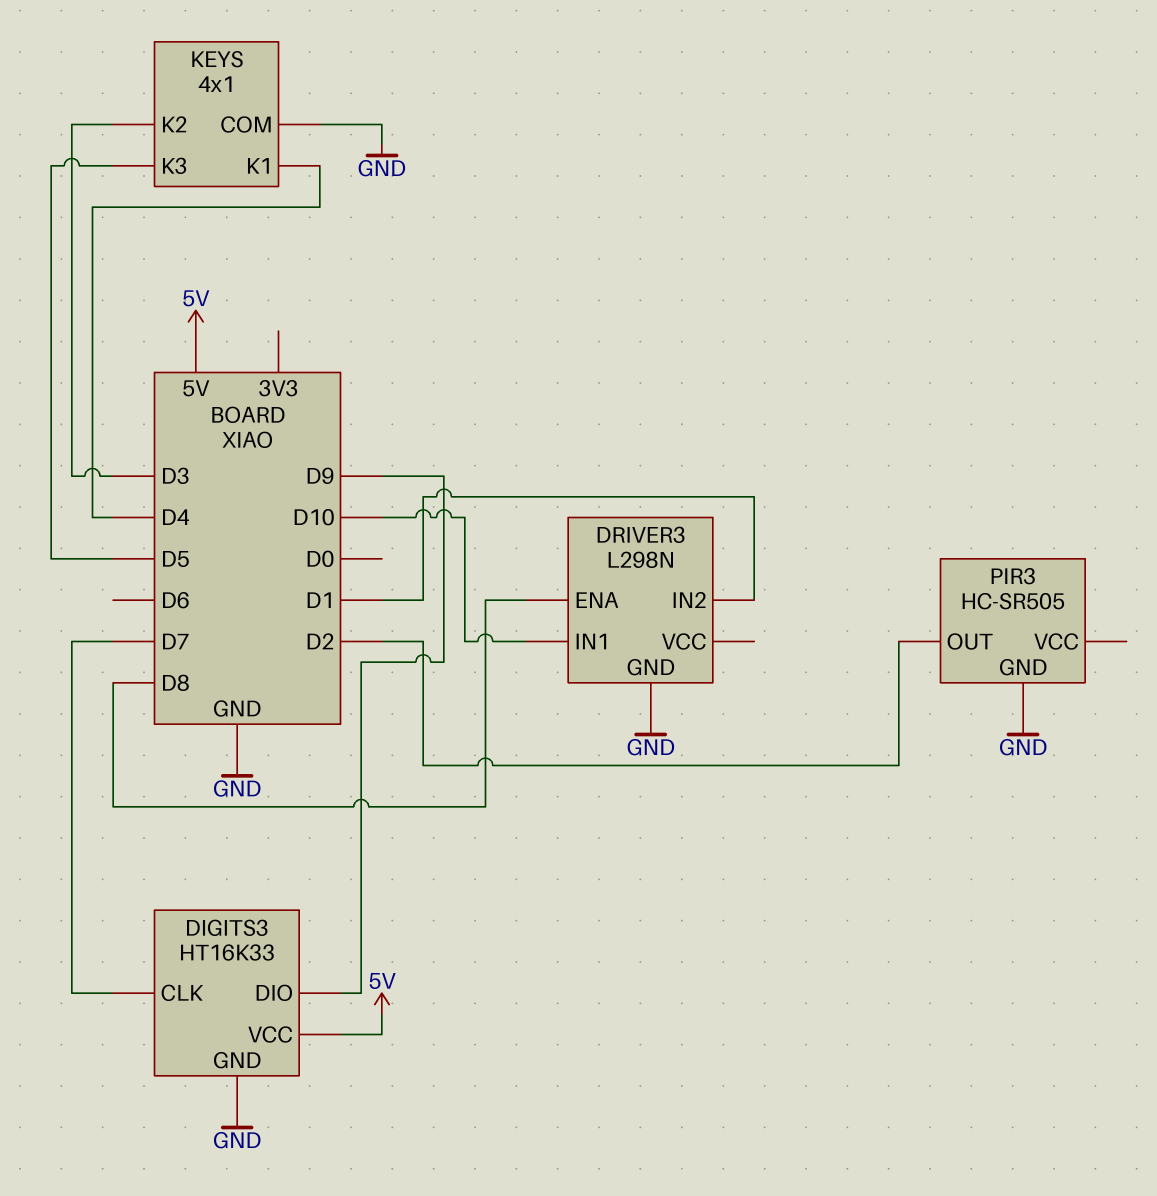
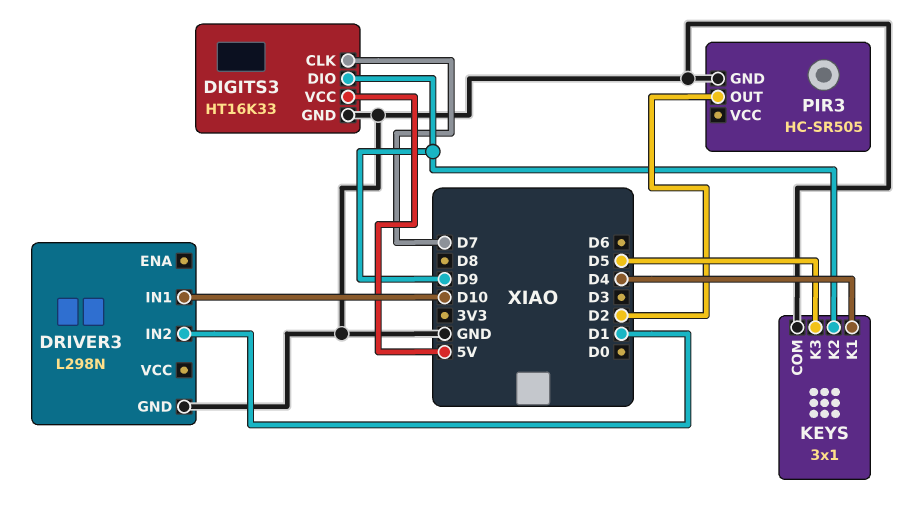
DRIVER3 pin ENA: D8 -> none
KEYS: 4x1 -> 3x1
KEYS pin K2: D3 -> D9

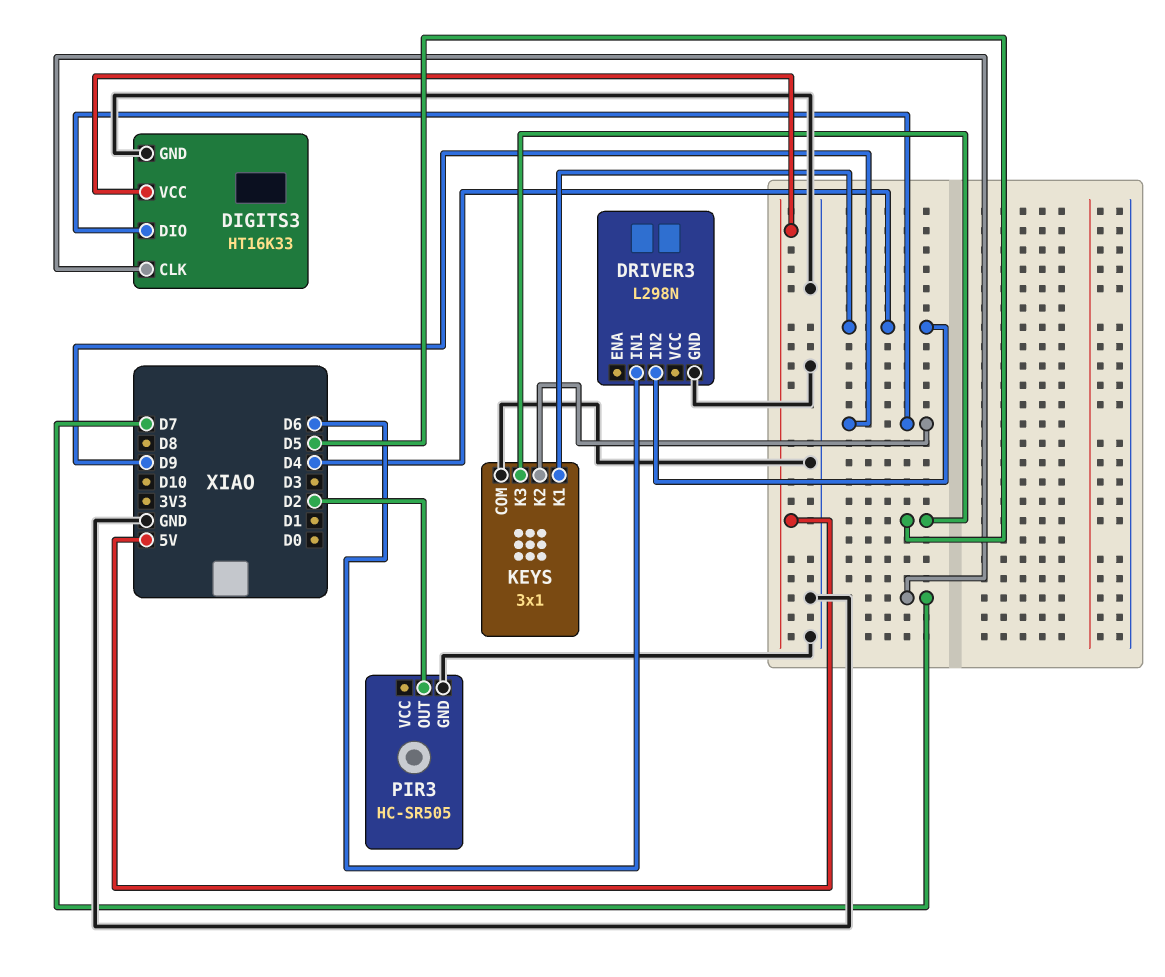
DRIVER3 pin IN1: D10 -> D6
DRIVER3 pin IN2: D1 -> D4

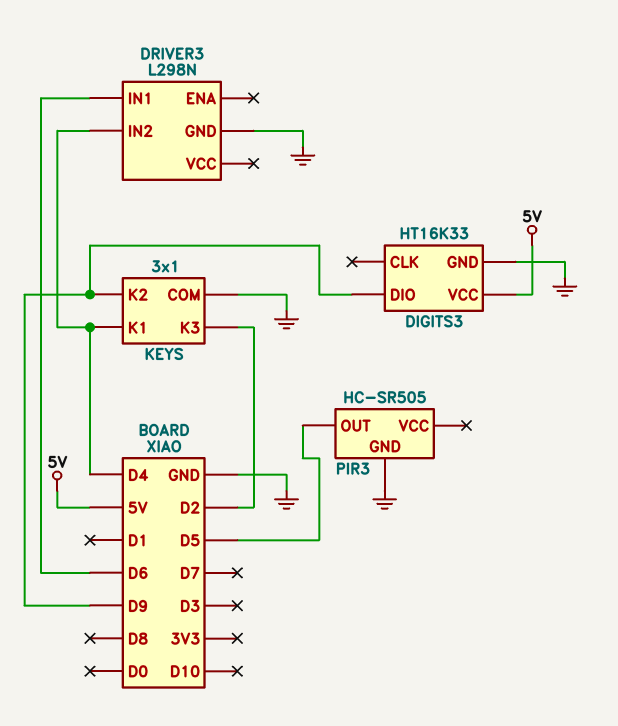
DIGITS3 pin CLK: D7 -> none
KEYS pin K3: D5 -> D2
PIR3 pin OUT: D2 -> D5

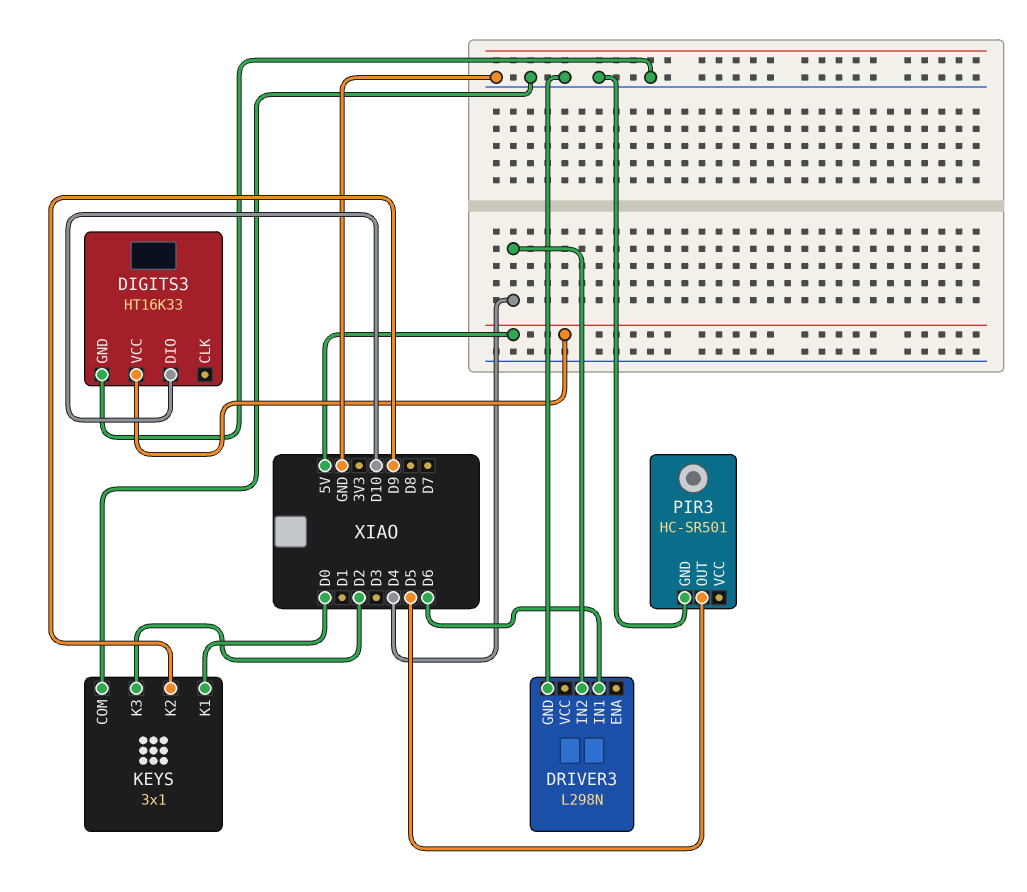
DIGITS3 pin DIO: D9 -> D10
KEYS pin K1: D4 -> D0
PIR3: HC-SR505 -> HC-SR501

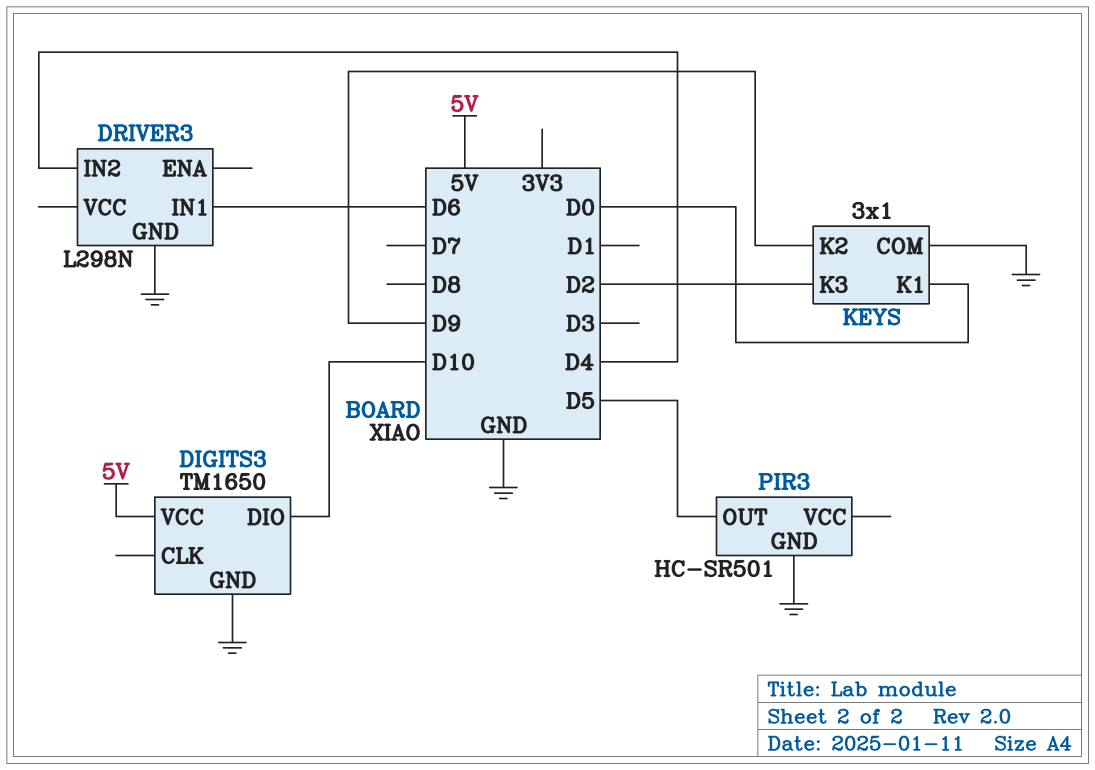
DIGITS3: HT16K33 -> TM1650

